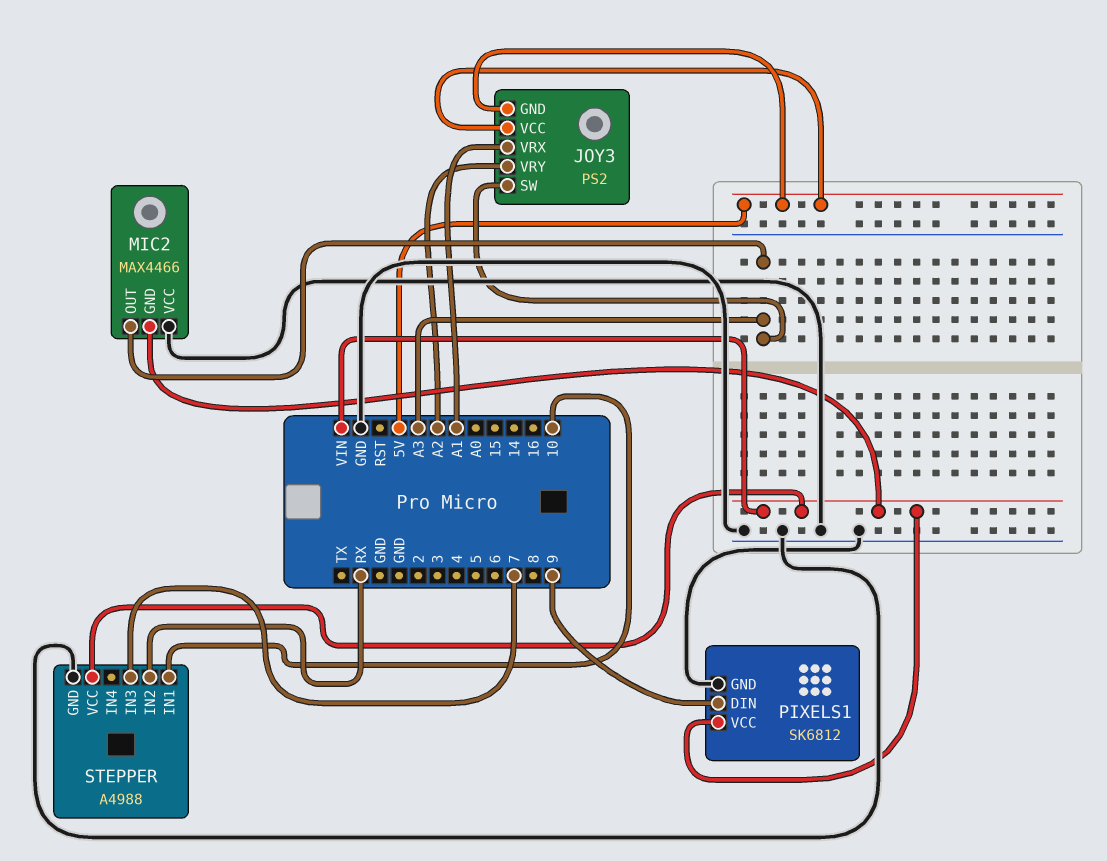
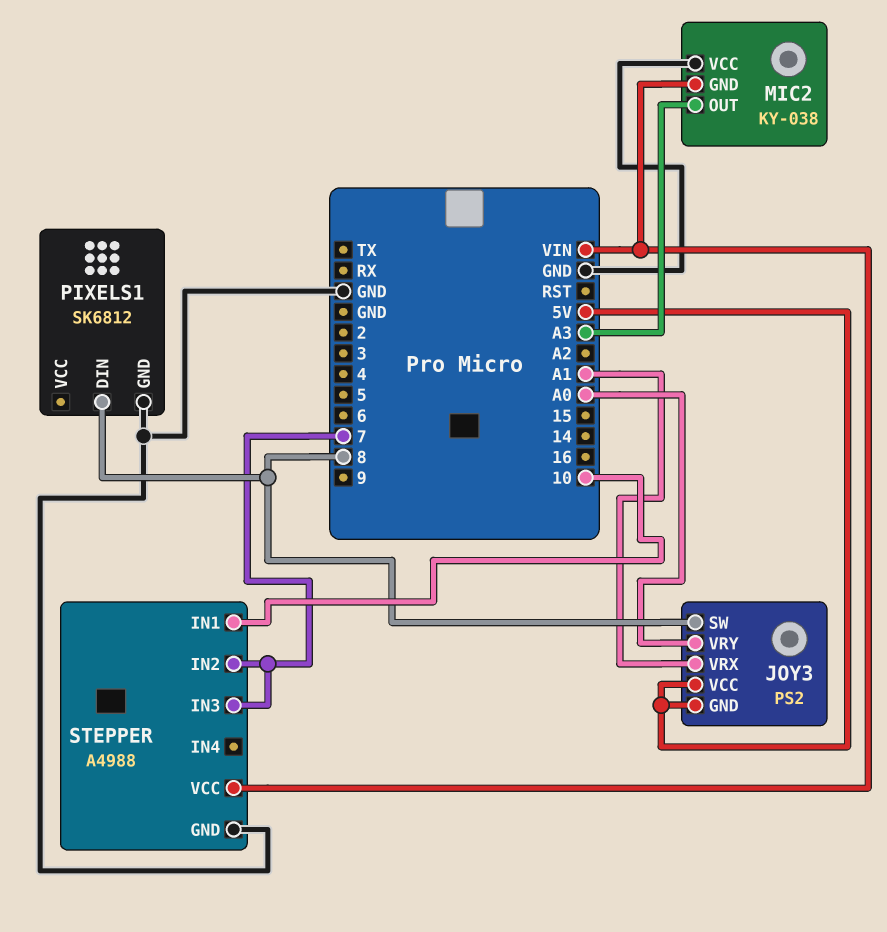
JOY3 pin SW: A3 -> 8
JOY3 pin VRY: A2 -> A0
MIC2: MAX4466 -> KY-038
PIXELS1 pin DIN: 9 -> 8
PIXELS1 pin VCC: VIN -> none
STEPPER pin IN2: RX -> 7

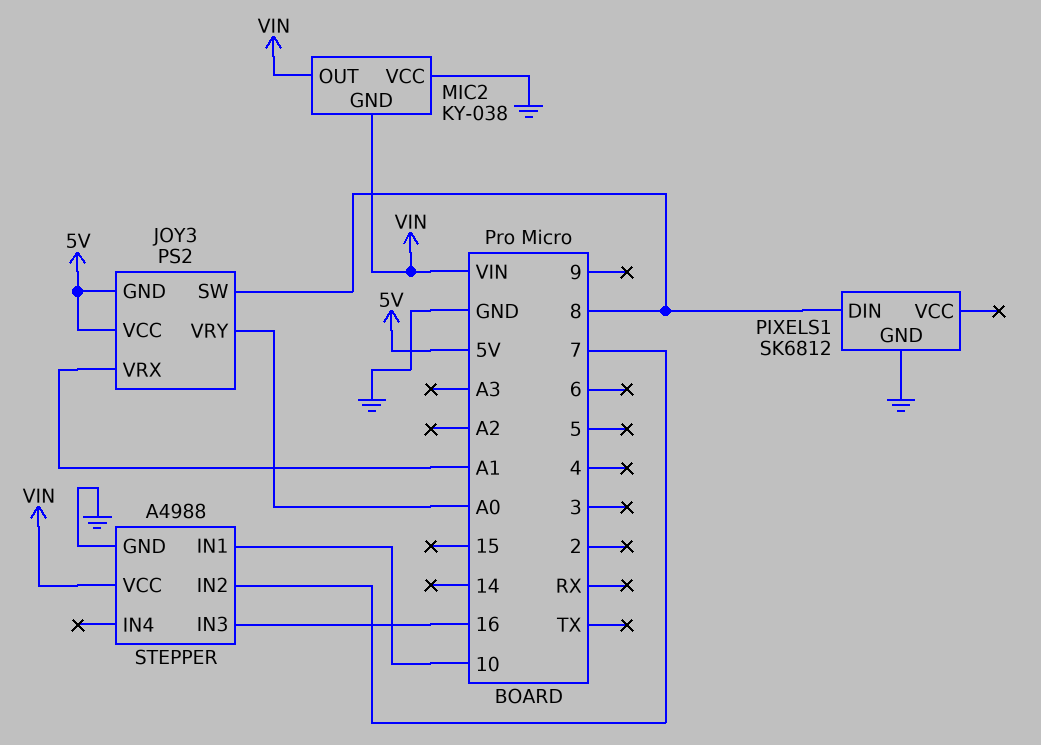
MIC2 pin OUT: A3 -> VIN
STEPPER pin IN3: 7 -> 16

